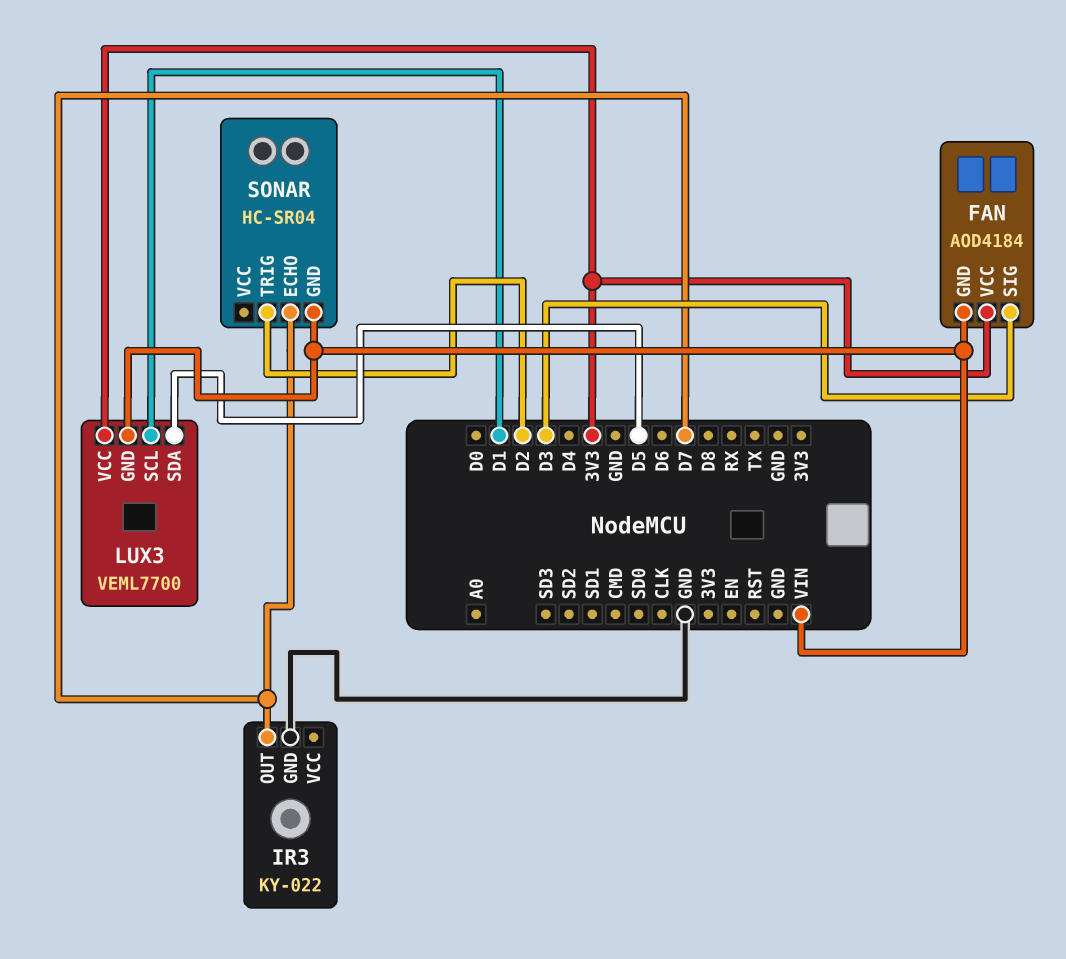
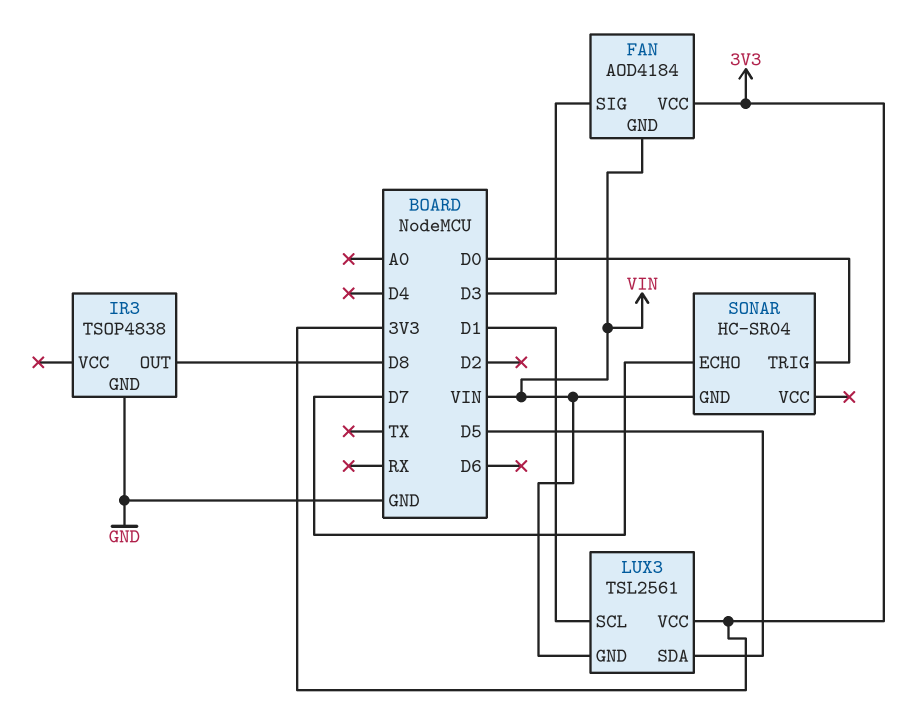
IR3: KY-022 -> TSOP4838
IR3 pin OUT: D7 -> D8
LUX3: VEML7700 -> TSL2561
SONAR pin TRIG: D2 -> D0

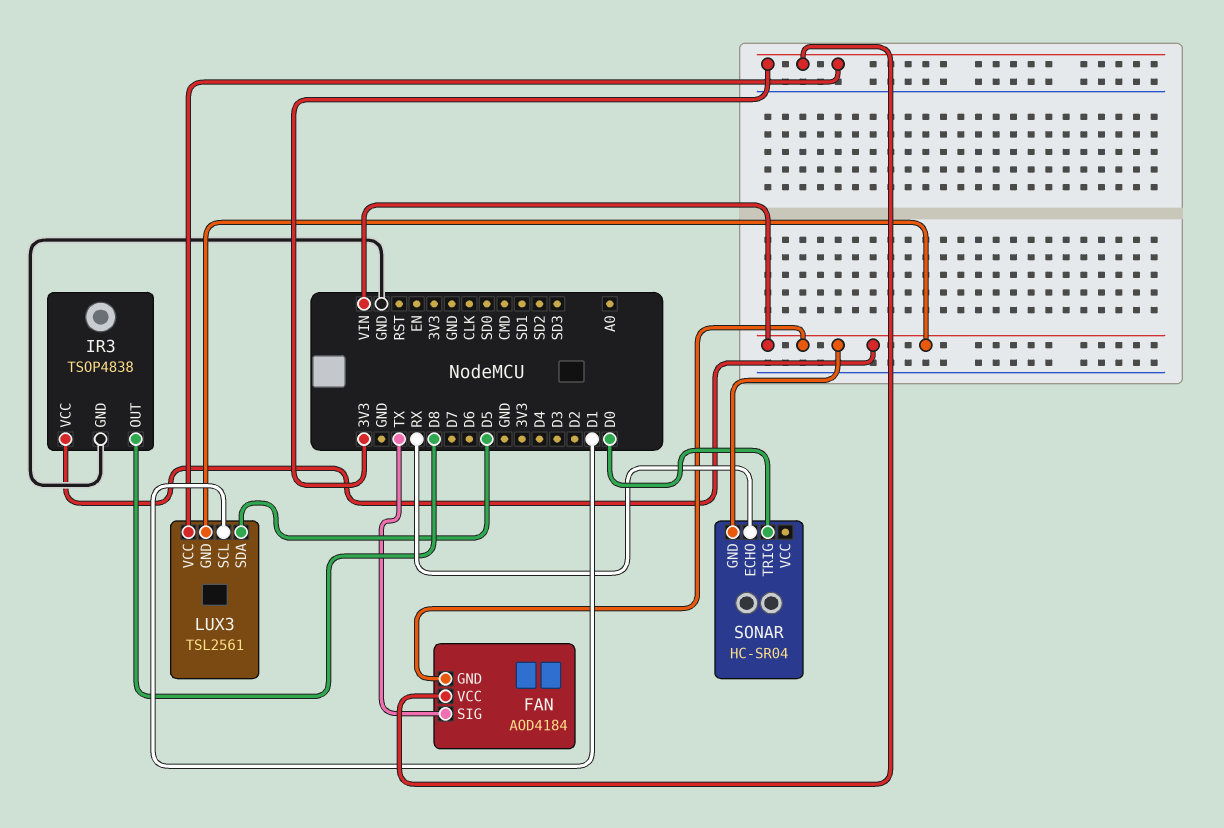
FAN pin SIG: D3 -> TX
IR3 pin VCC: none -> VIN
SONAR pin ECHO: D7 -> RX

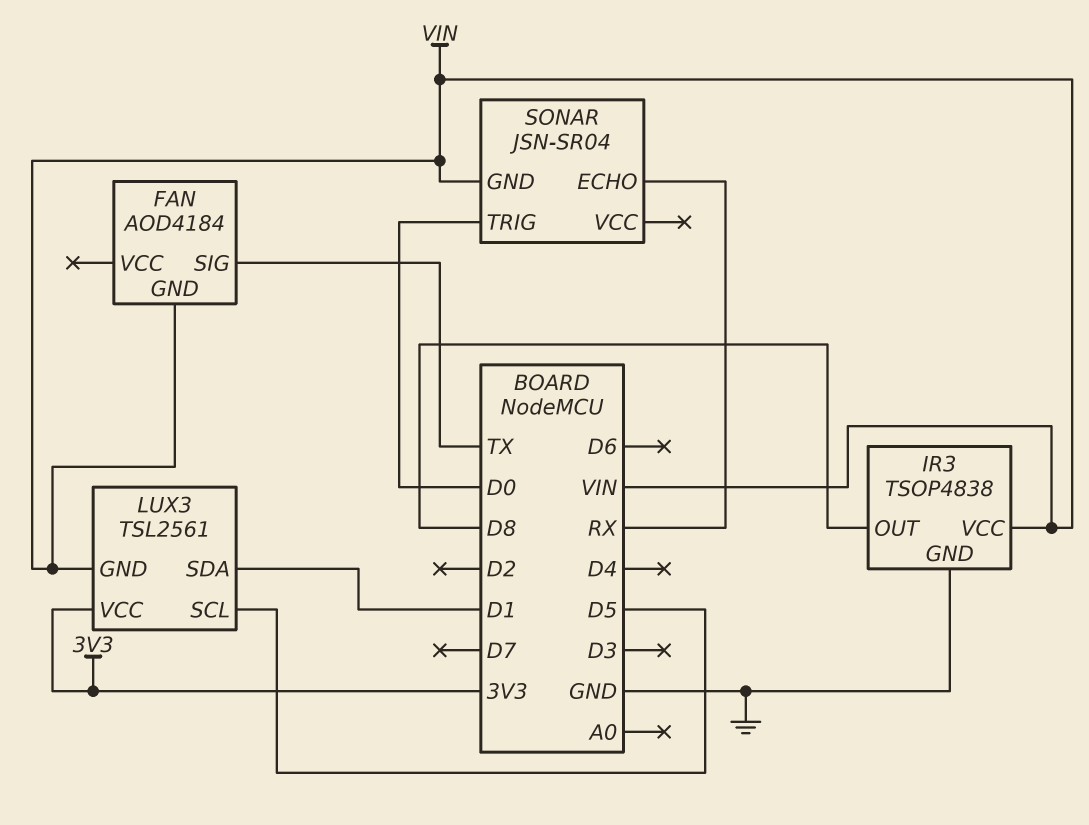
FAN pin VCC: 3V3 -> none
LUX3 pin SCL: D1 -> D5
LUX3 pin SDA: D5 -> D1
SONAR: HC-SR04 -> JSN-SR04

